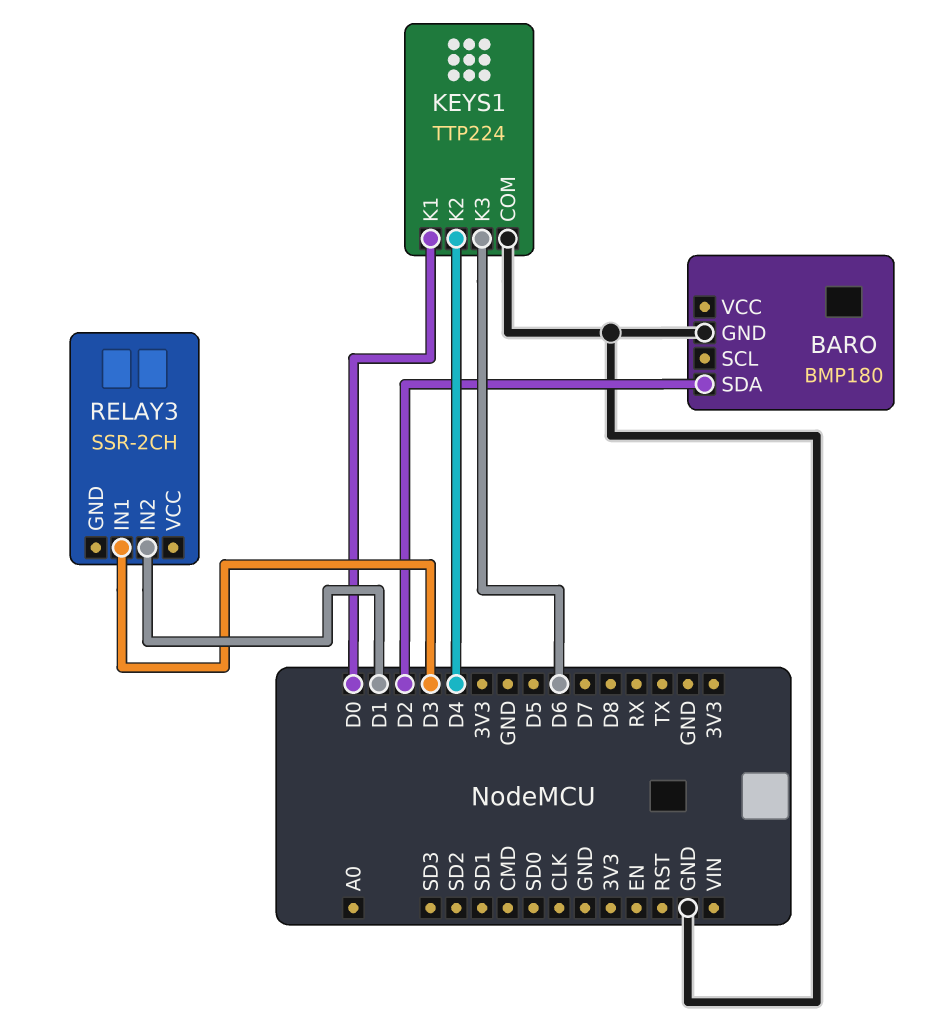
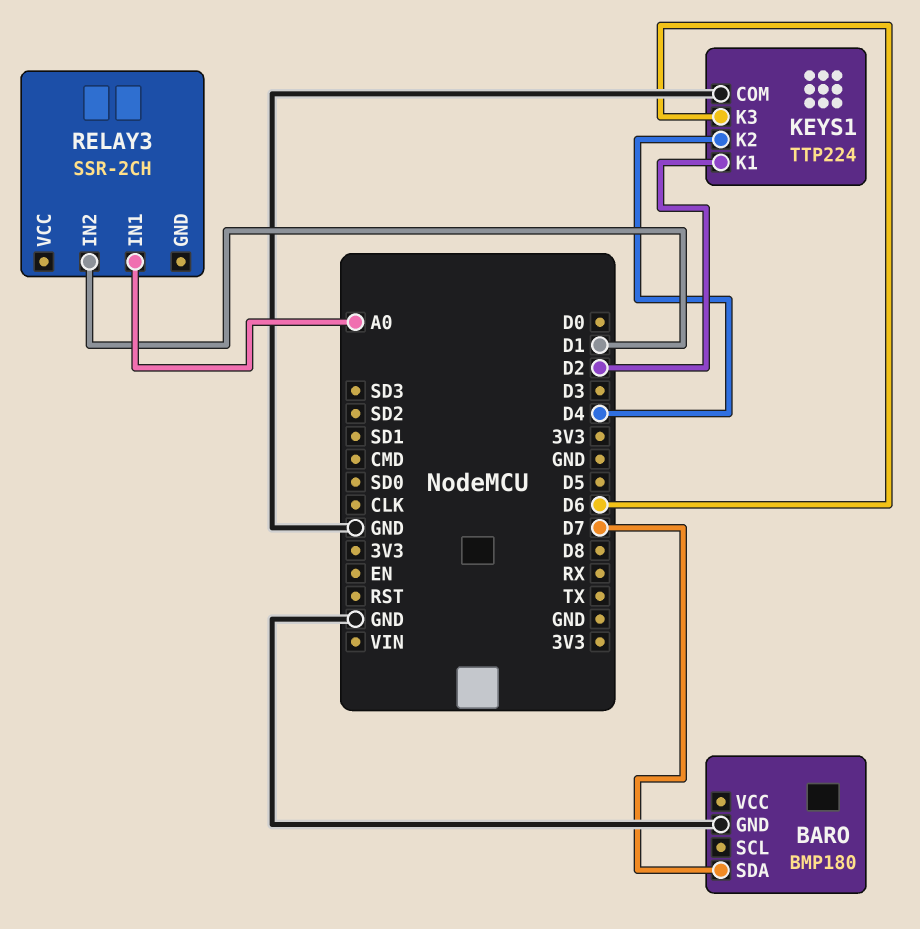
BARO pin SDA: D2 -> D7
KEYS1 pin K1: D0 -> D2
RELAY3 pin IN1: D3 -> A0

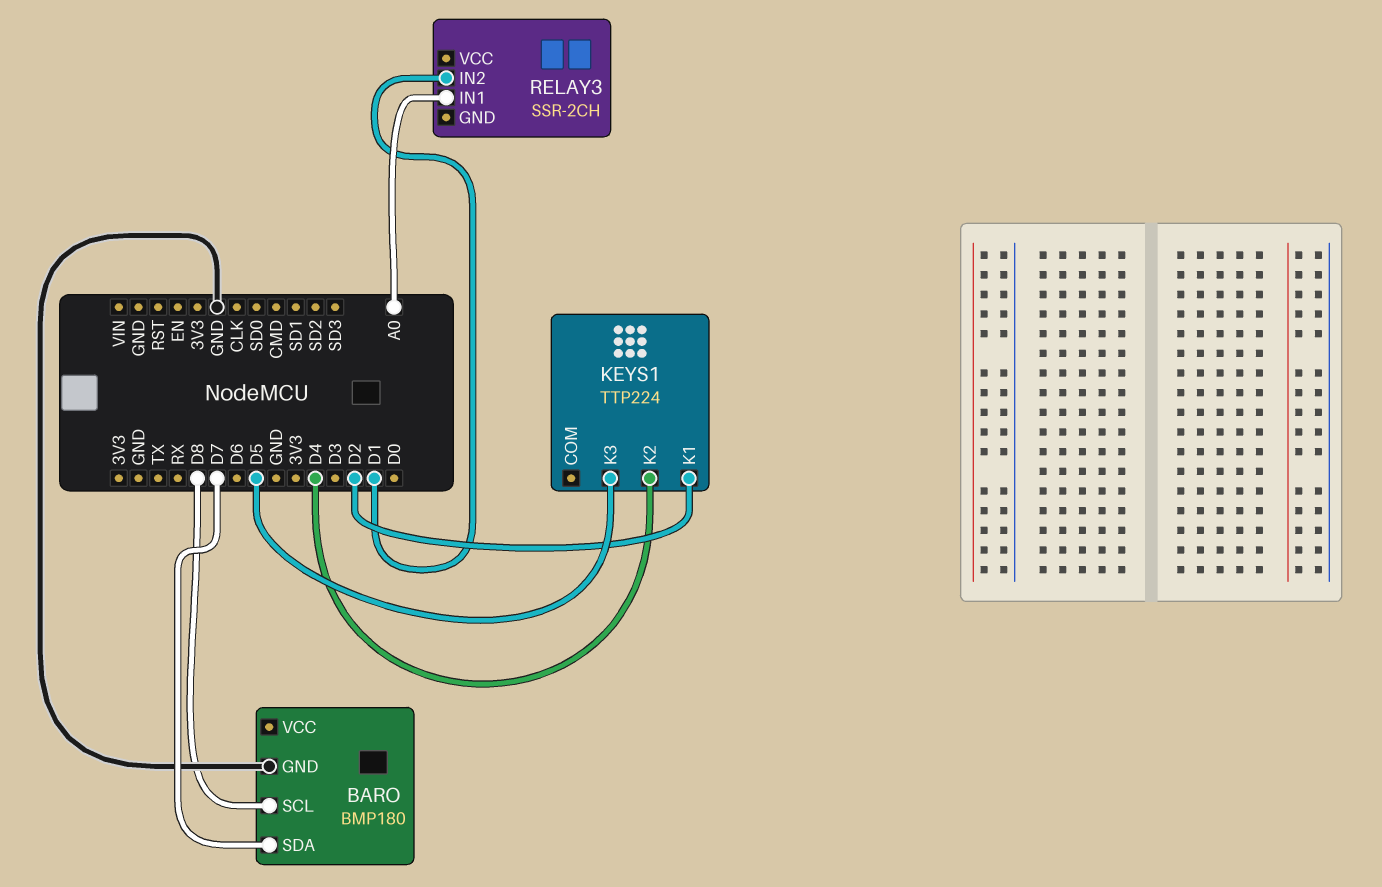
BARO pin SCL: none -> D8
KEYS1 pin COM: GND -> none
KEYS1 pin K3: D6 -> D5

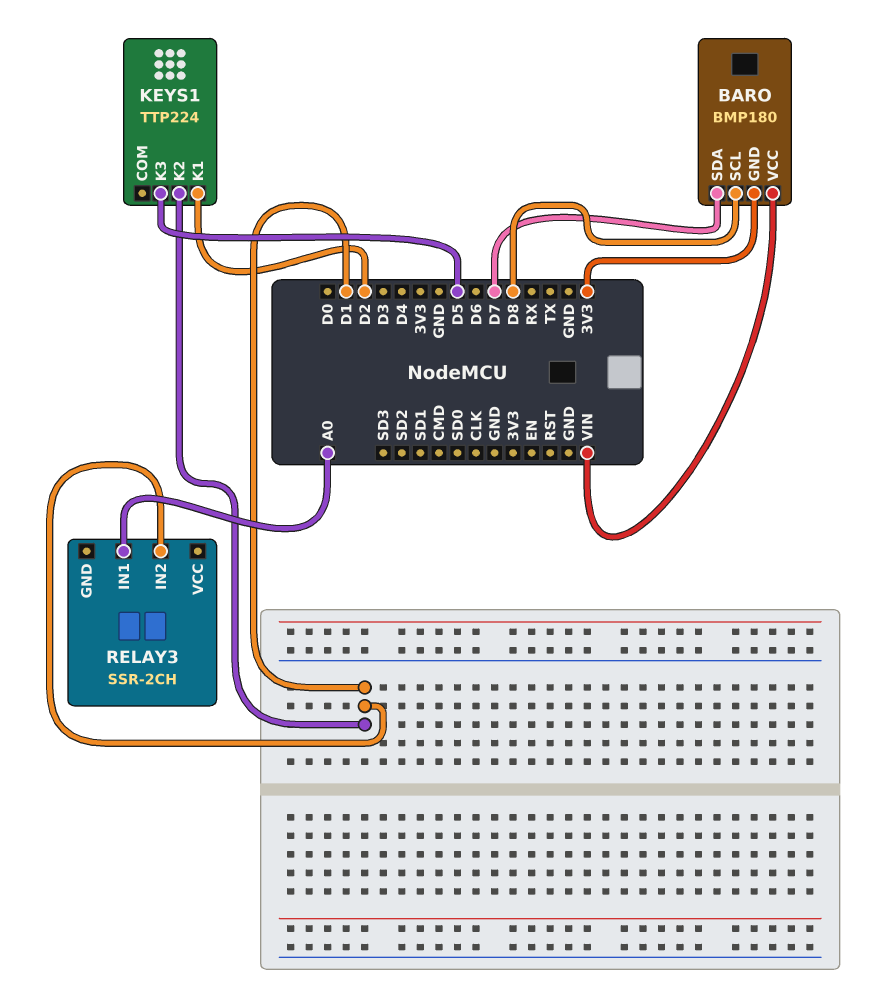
BARO pin GND: GND -> 3V3
BARO pin VCC: none -> VIN
KEYS1 pin K2: D4 -> D1

